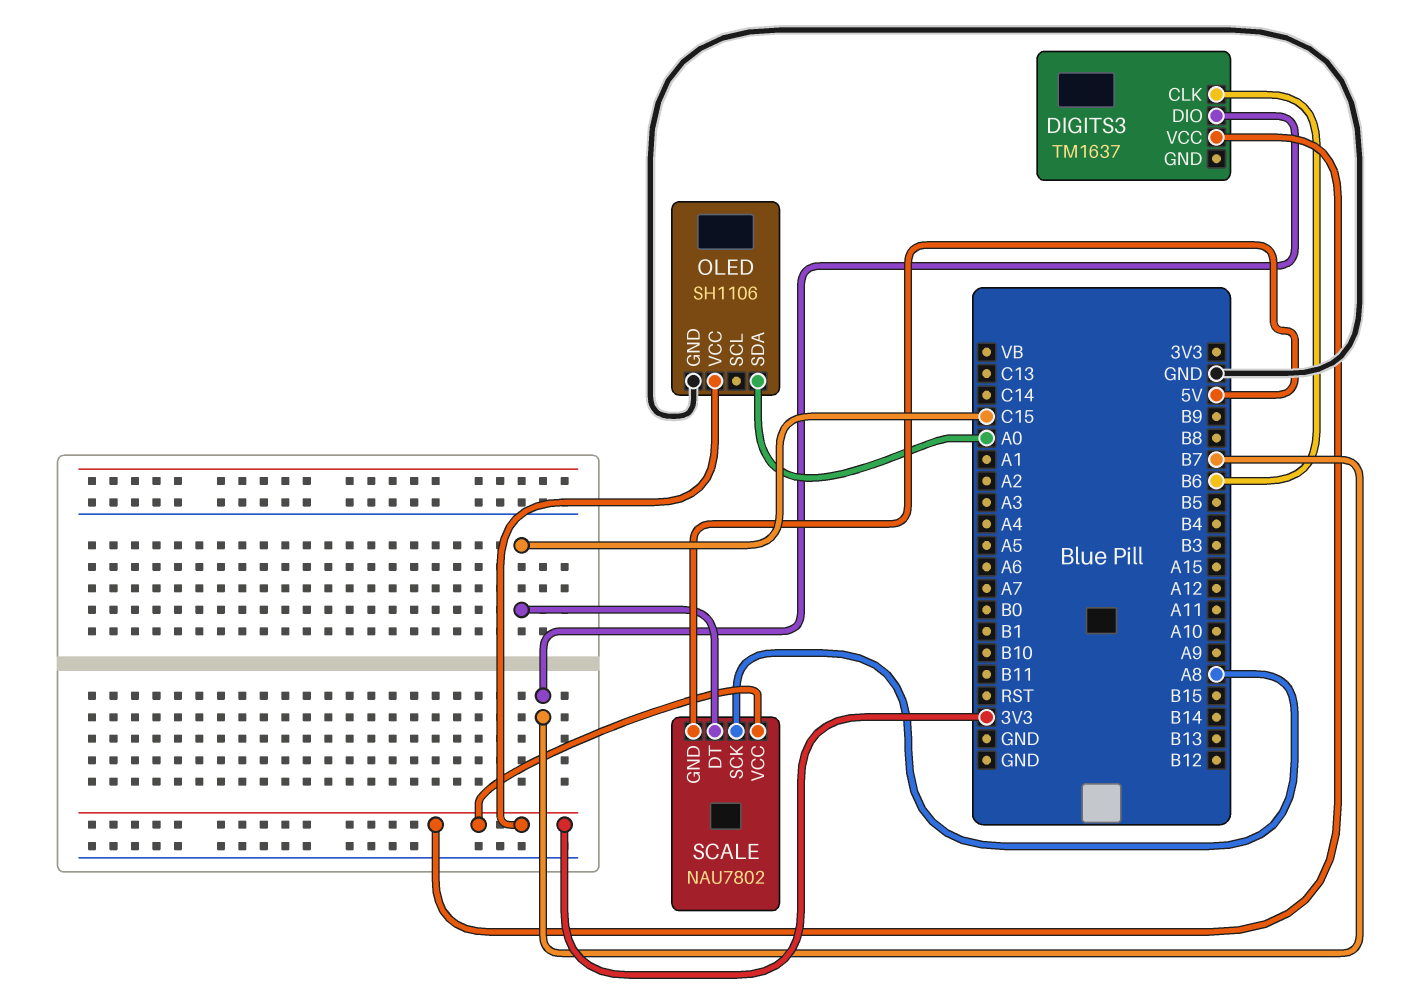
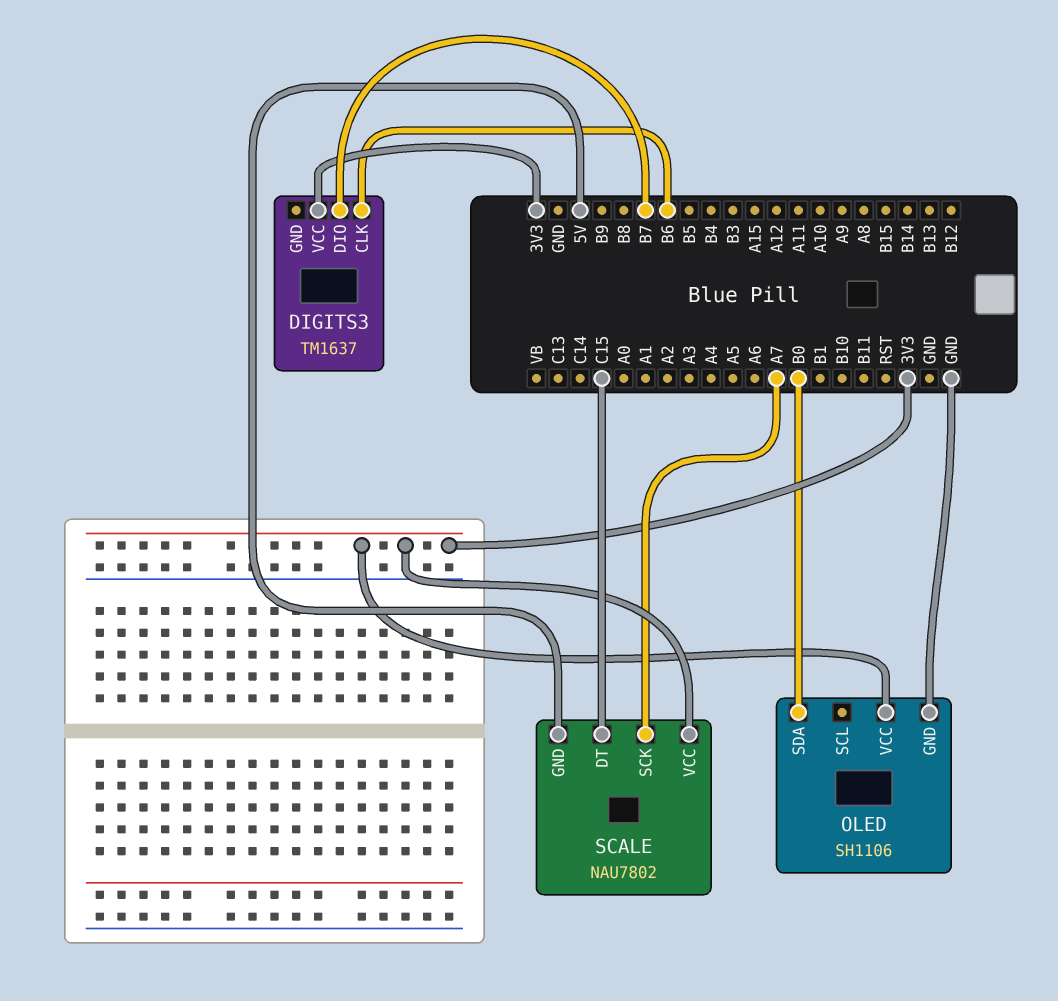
OLED pin SDA: A0 -> B0
SCALE pin SCK: A8 -> A7

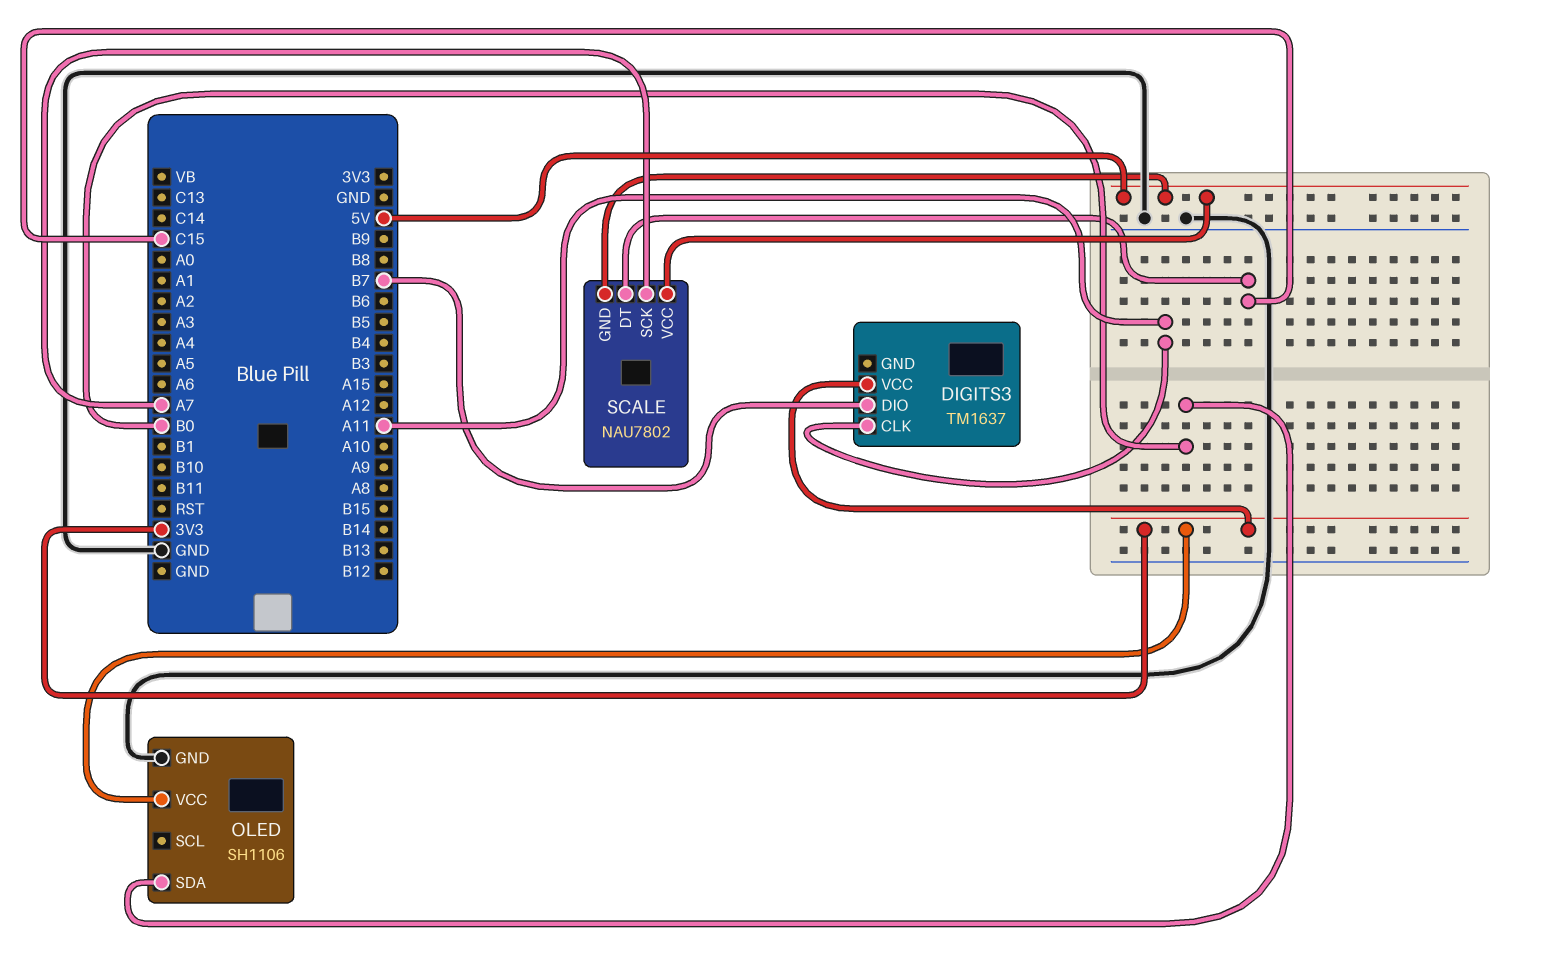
DIGITS3 pin CLK: B6 -> A11
SCALE pin VCC: 3V3 -> 5V

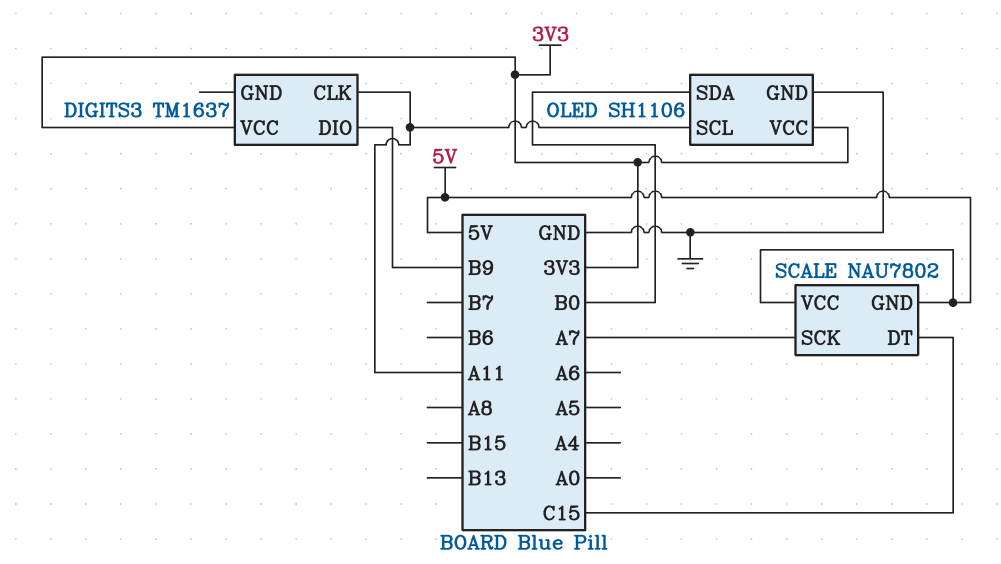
DIGITS3 pin DIO: B7 -> B9
OLED pin SCL: none -> A11

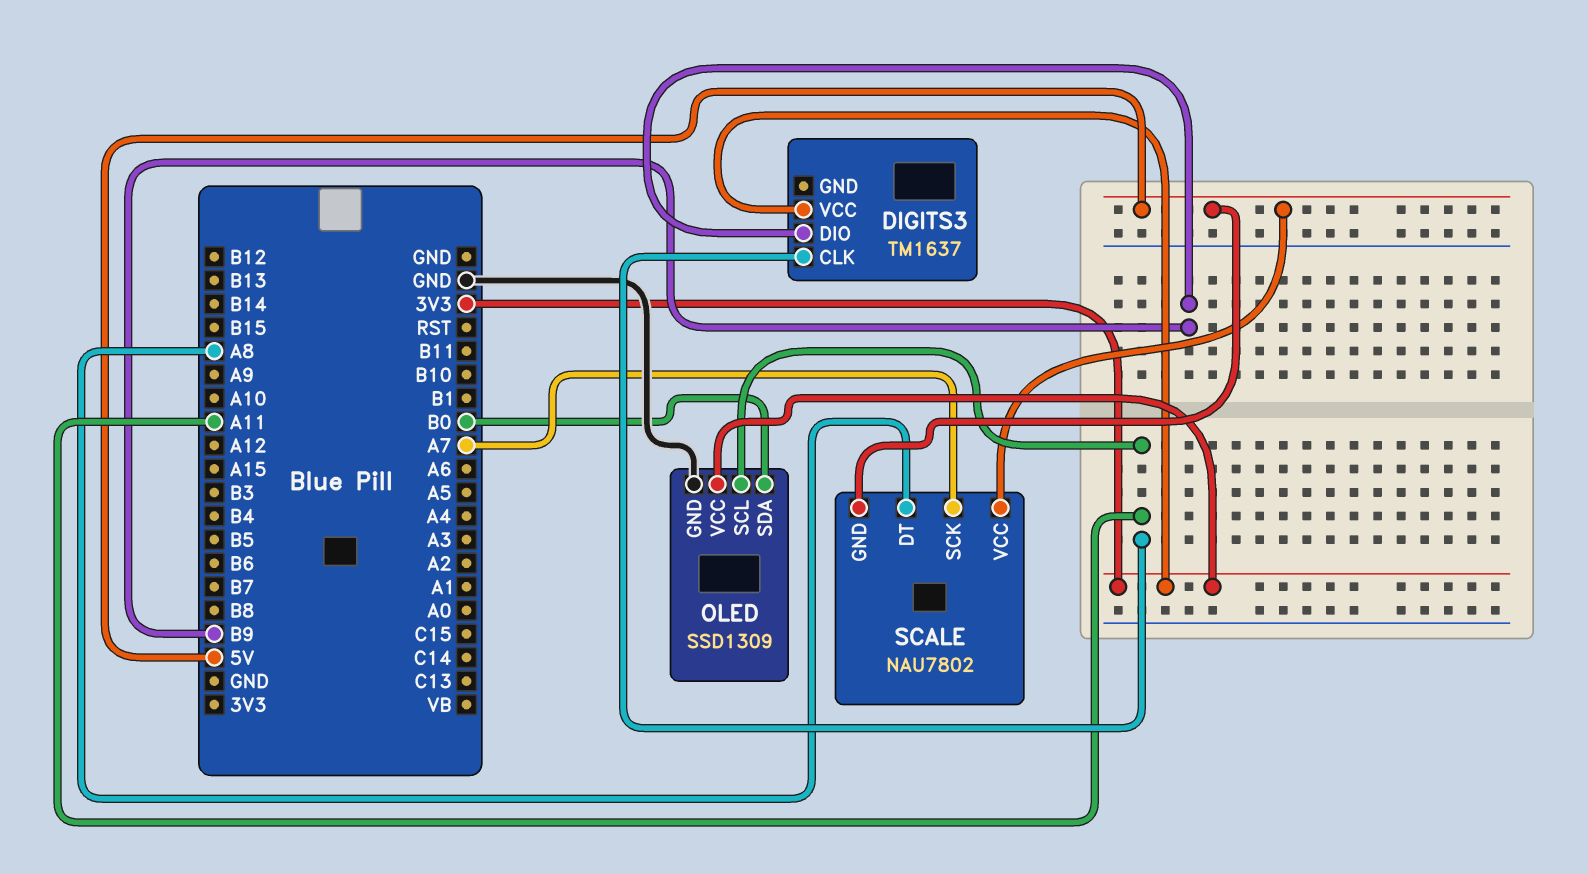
OLED: SH1106 -> SSD1309
SCALE pin DT: C15 -> A8

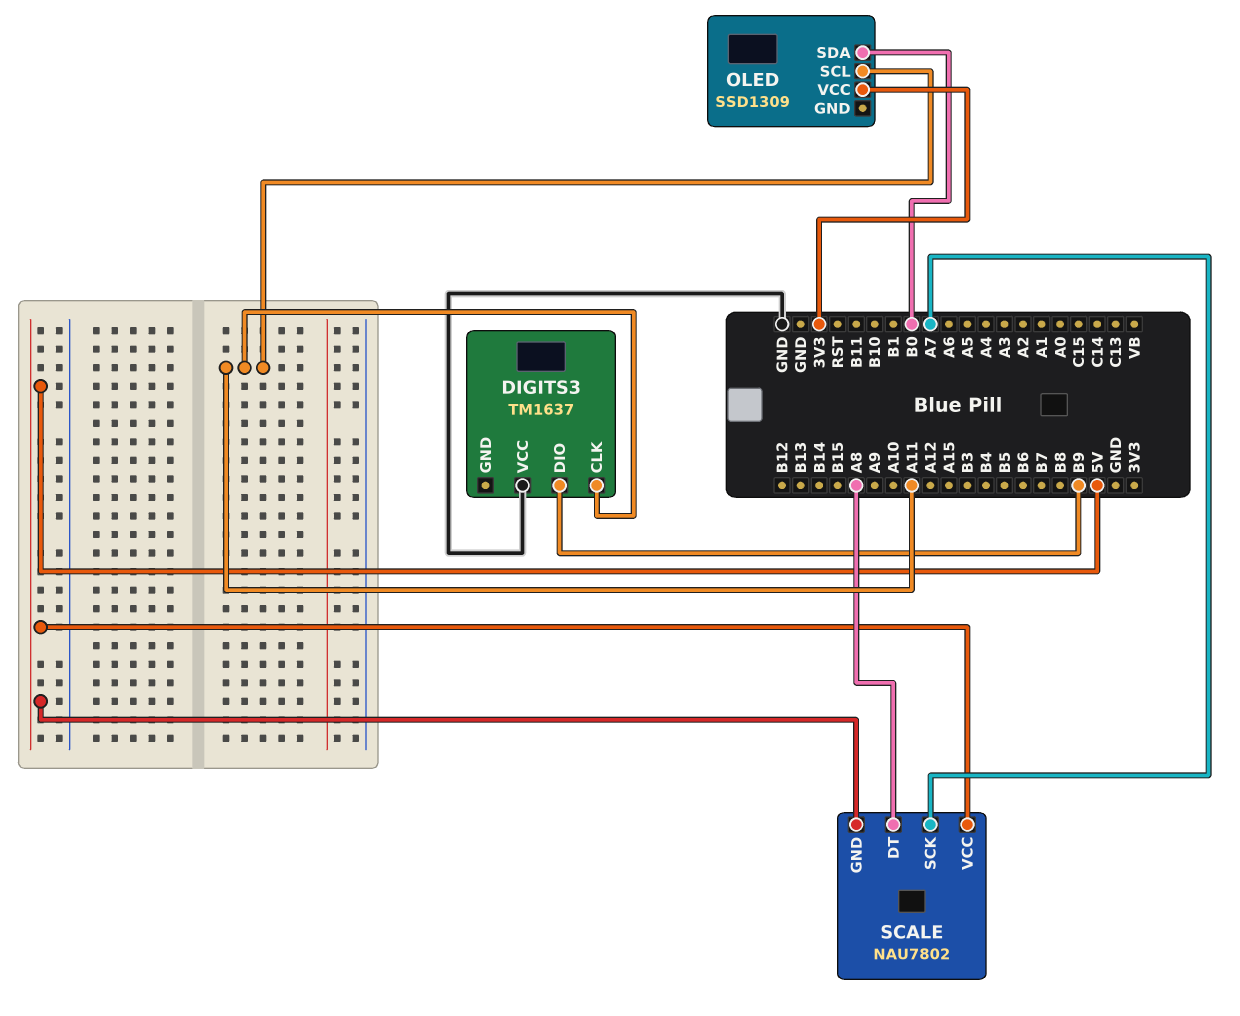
DIGITS3 pin VCC: 3V3 -> GND
OLED pin GND: GND -> none

